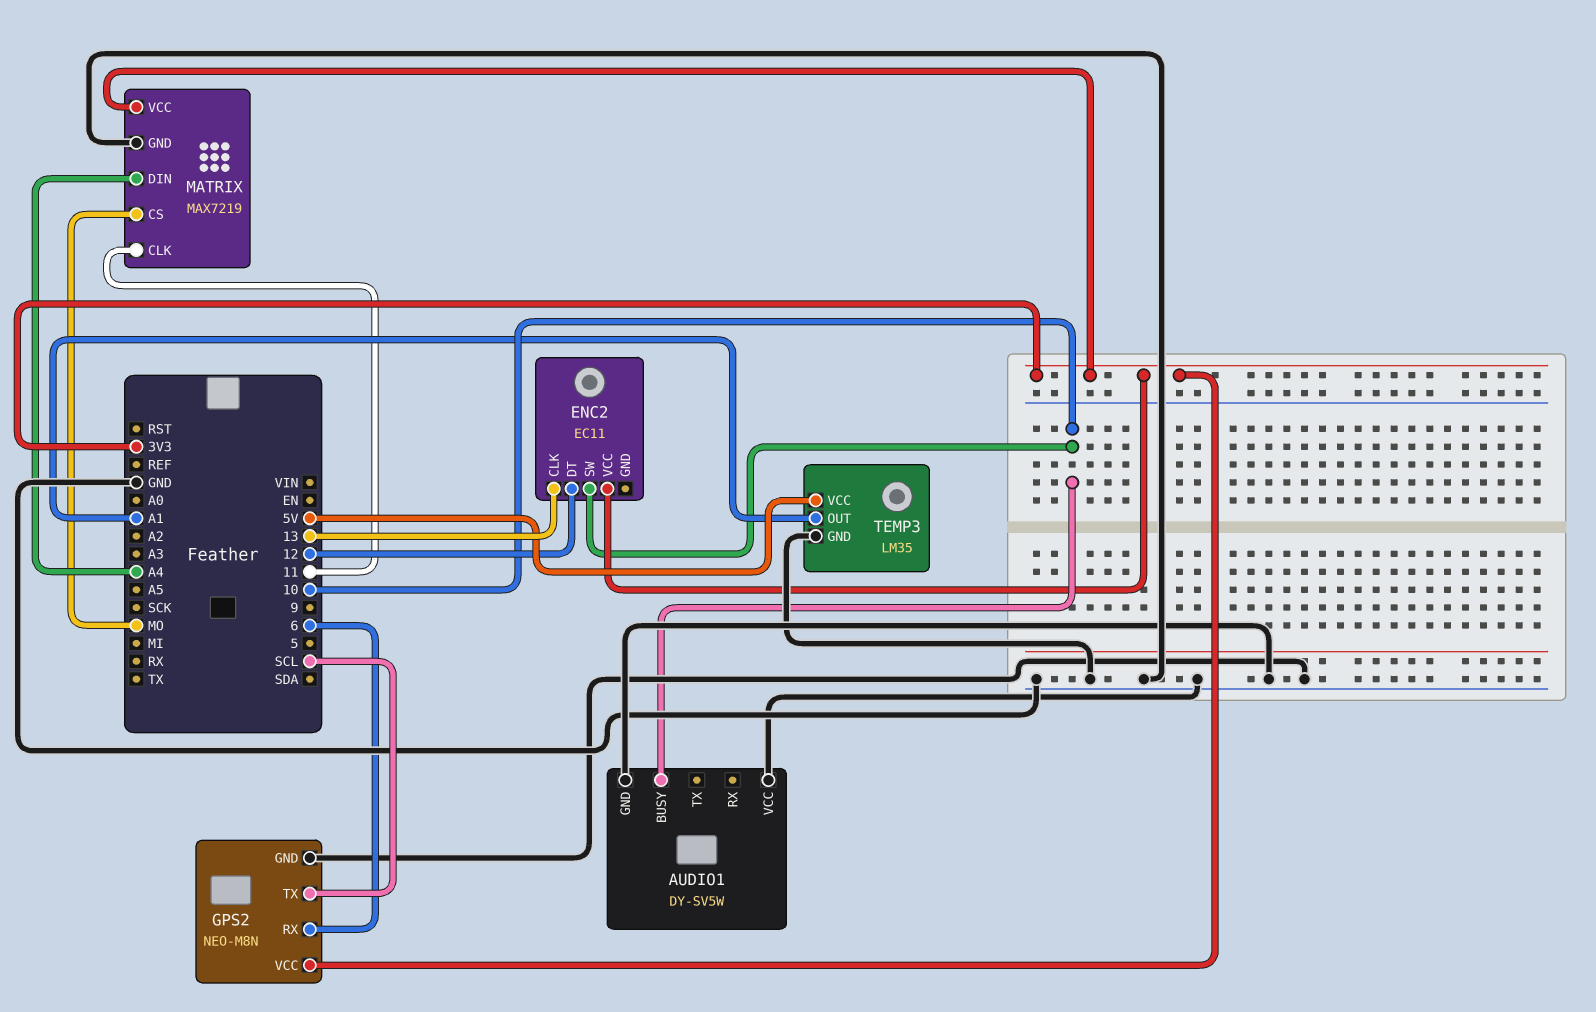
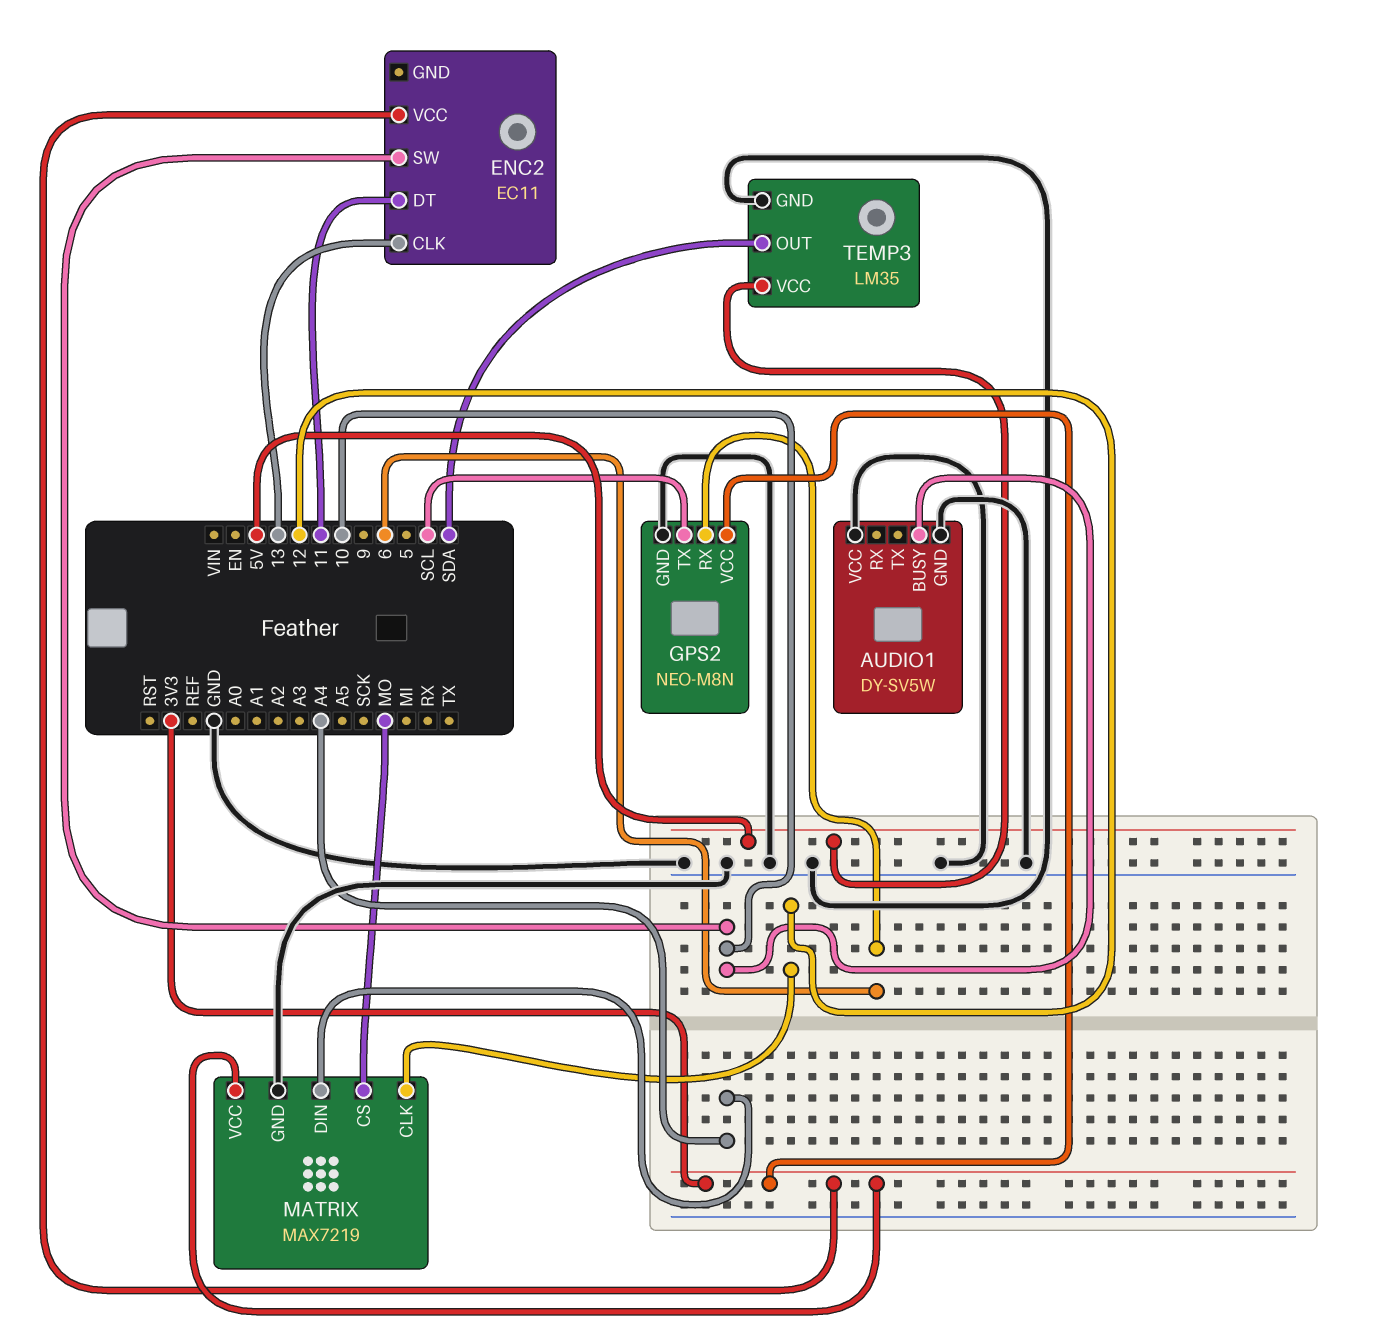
ENC2 pin DT: 12 -> 11
MATRIX pin CLK: 11 -> 12
TEMP3 pin OUT: A1 -> SDA

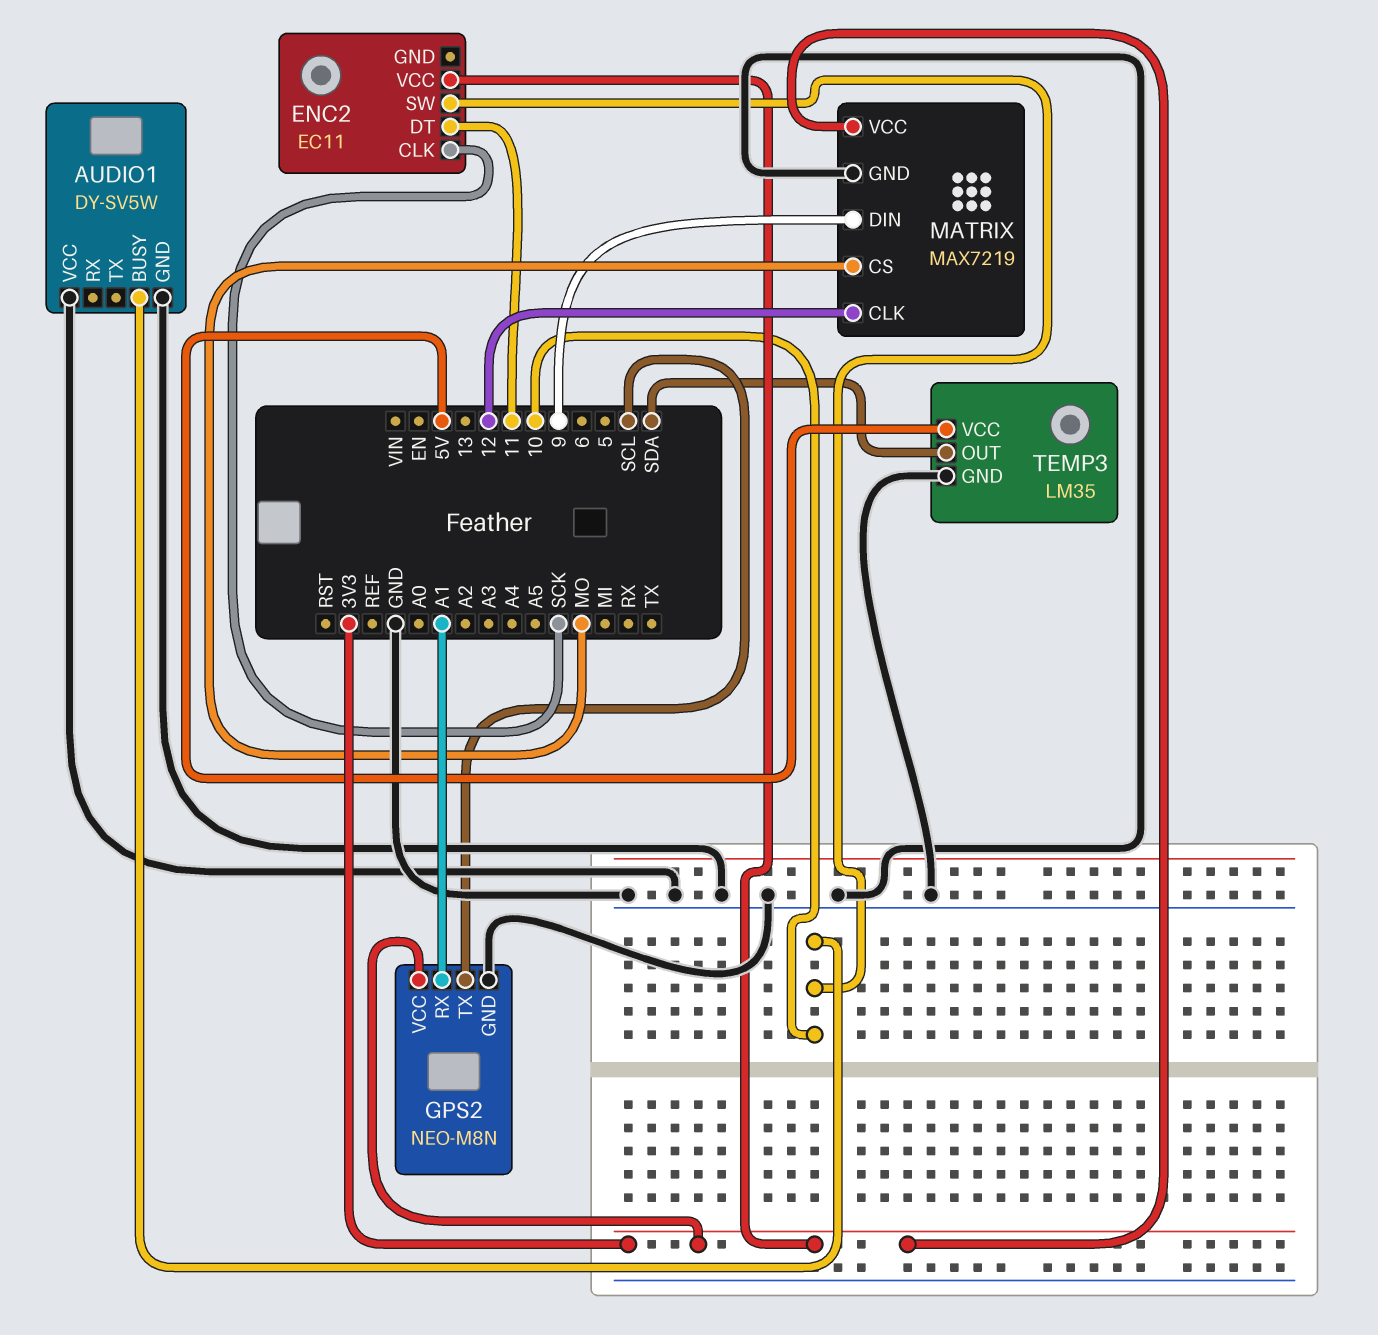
ENC2 pin CLK: 13 -> SCK
GPS2 pin RX: 6 -> A1
MATRIX pin DIN: A4 -> 9

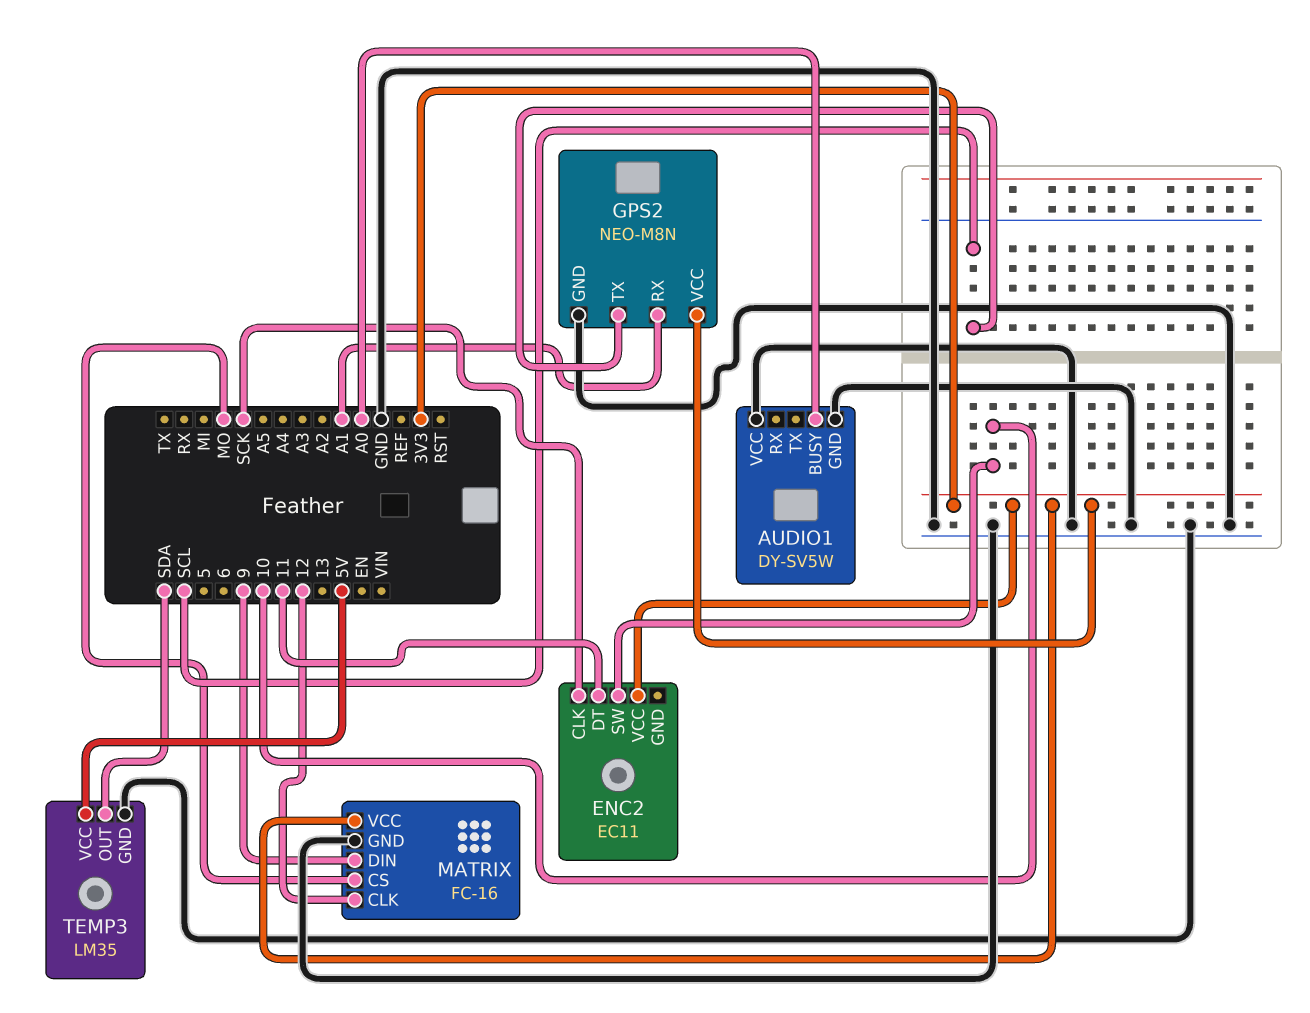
AUDIO1 pin BUSY: 10 -> A0
MATRIX: MAX7219 -> FC-16

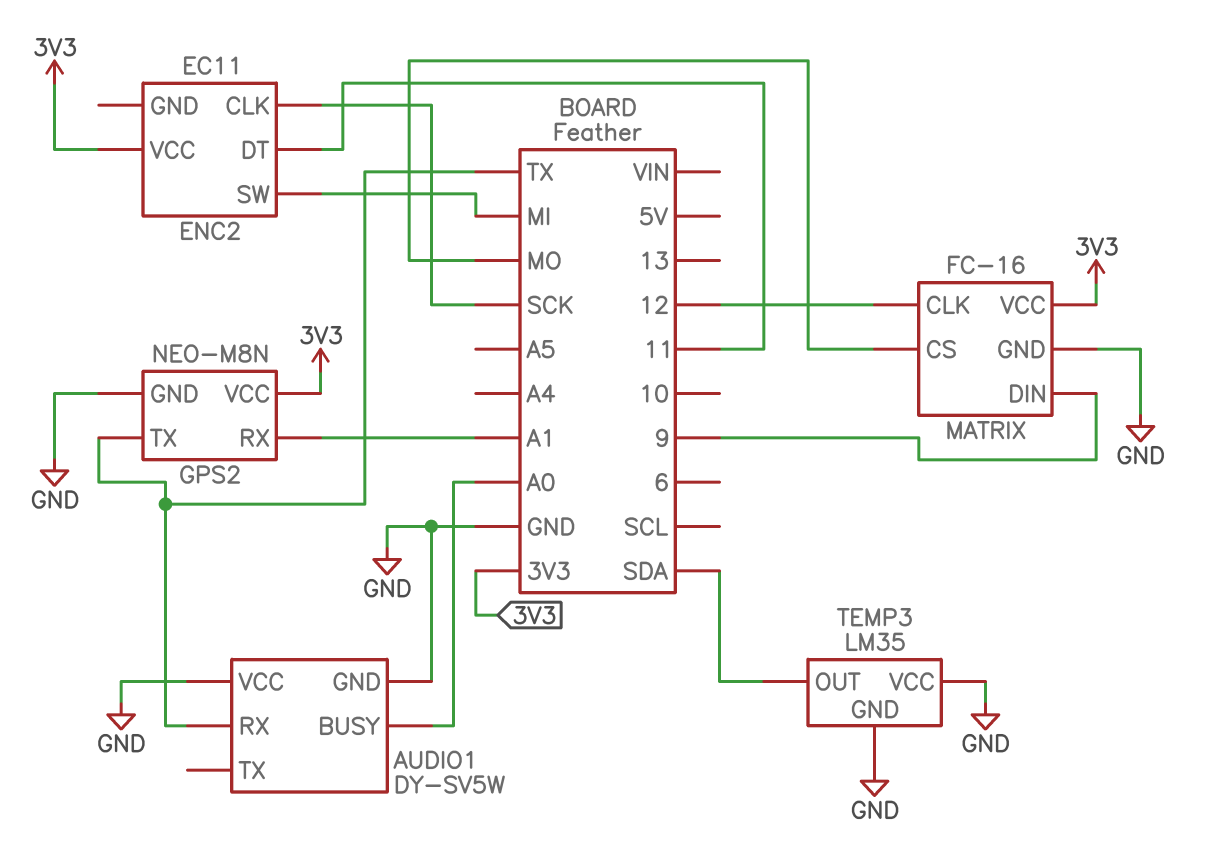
AUDIO1 pin RX: none -> TX
ENC2 pin SW: 10 -> MI
GPS2 pin TX: SCL -> TX
TEMP3 pin VCC: 5V -> GND

